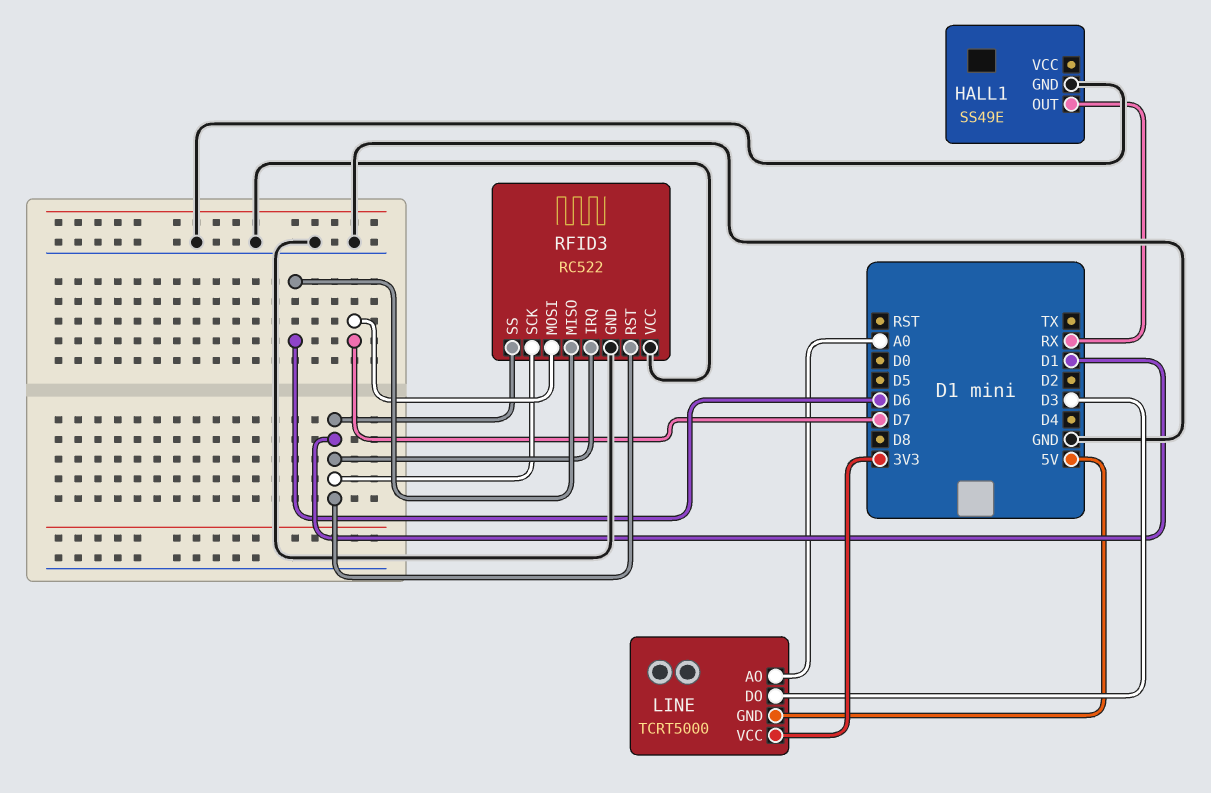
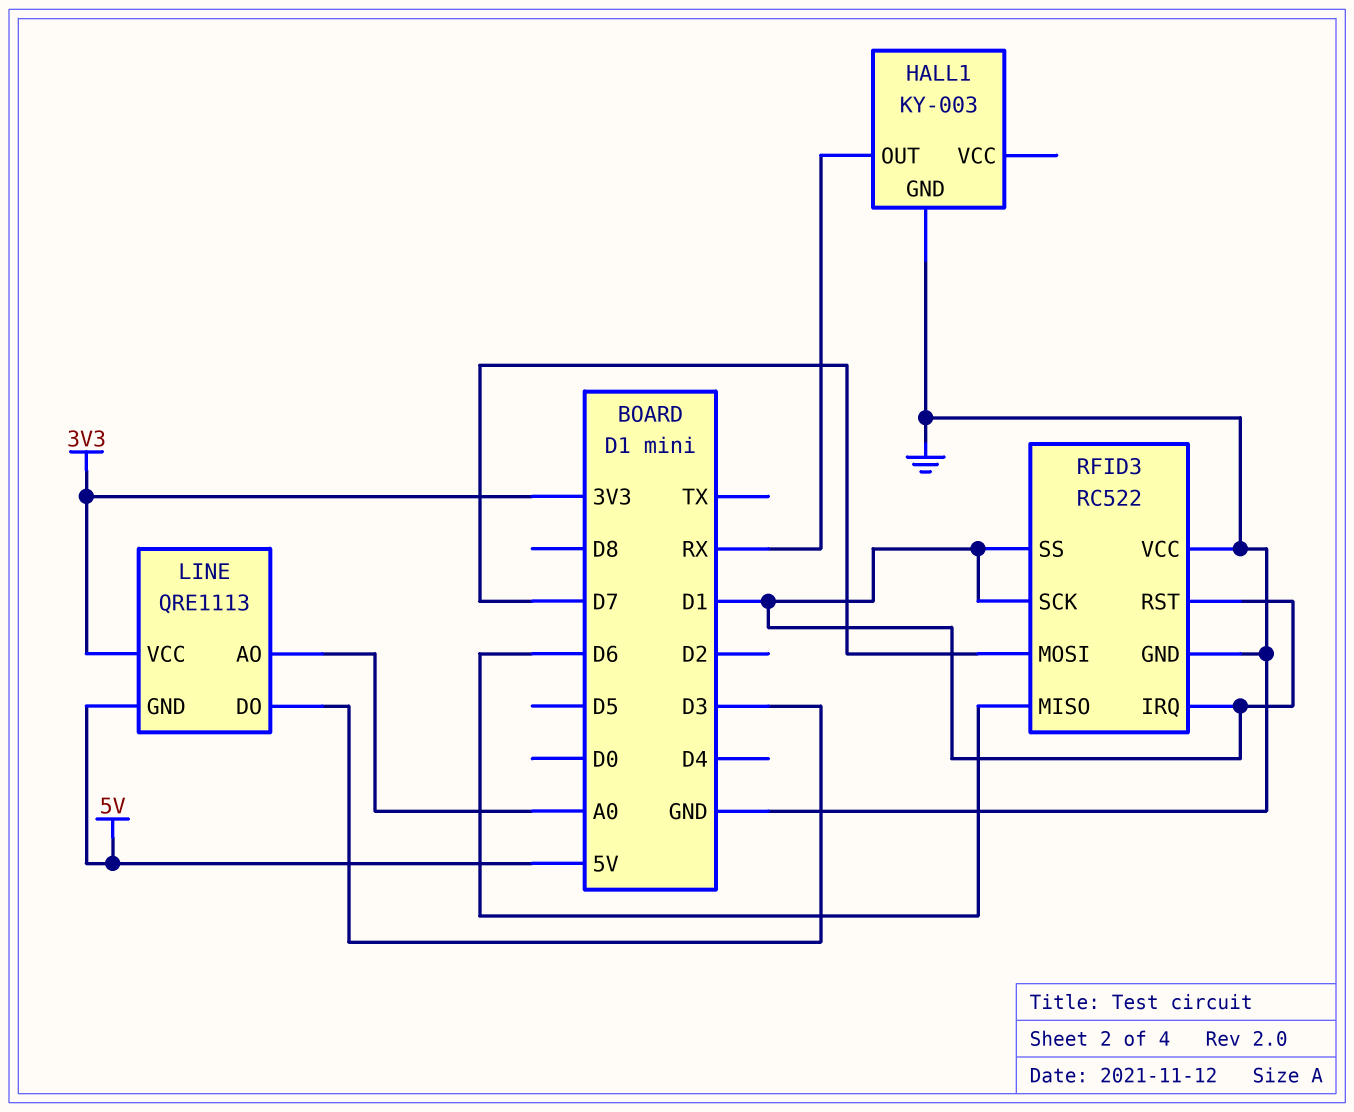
HALL1: SS49E -> KY-003
LINE: TCRT5000 -> QRE1113

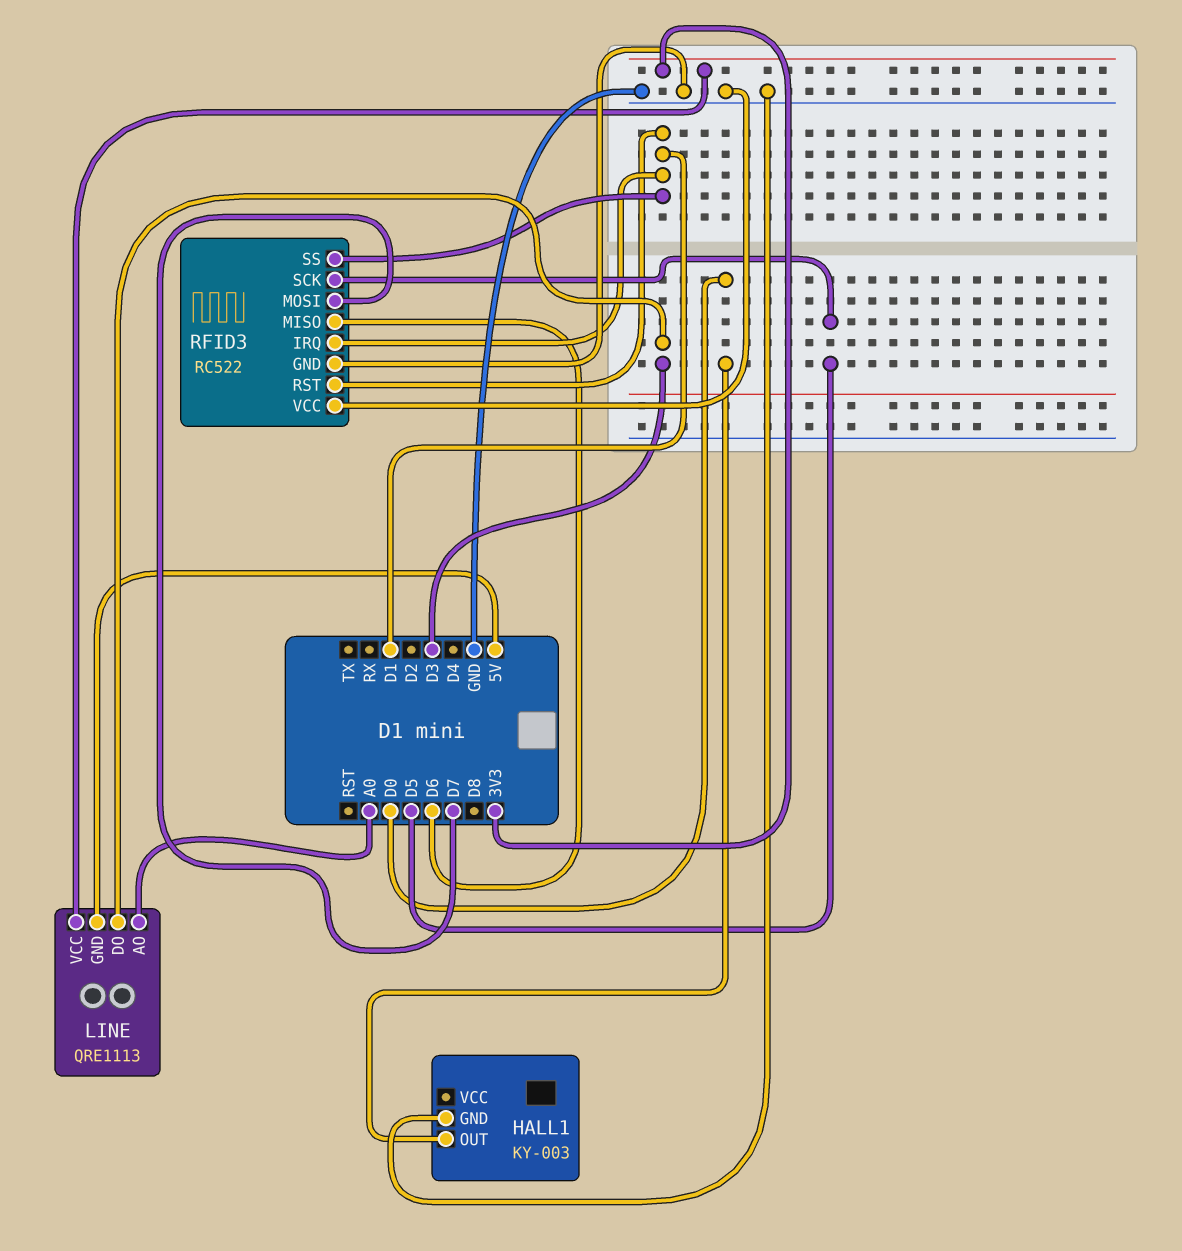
HALL1 pin OUT: RX -> D0
RFID3 pin SCK: D1 -> D5

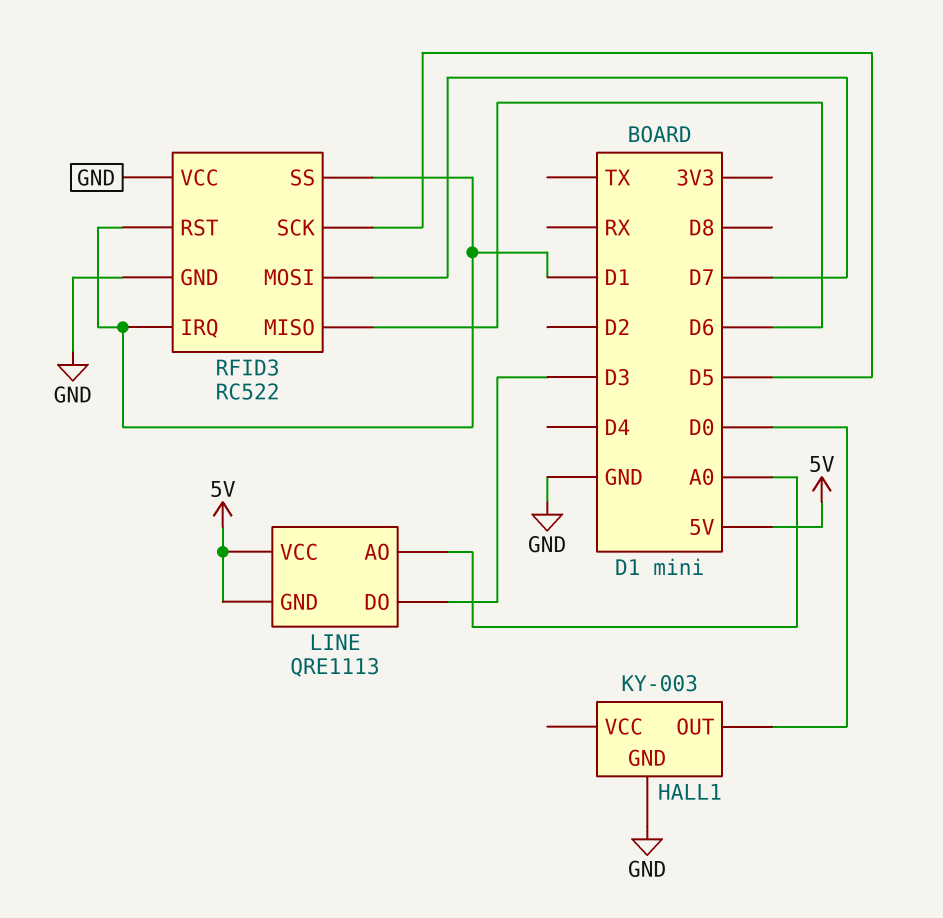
LINE pin VCC: 3V3 -> 5V

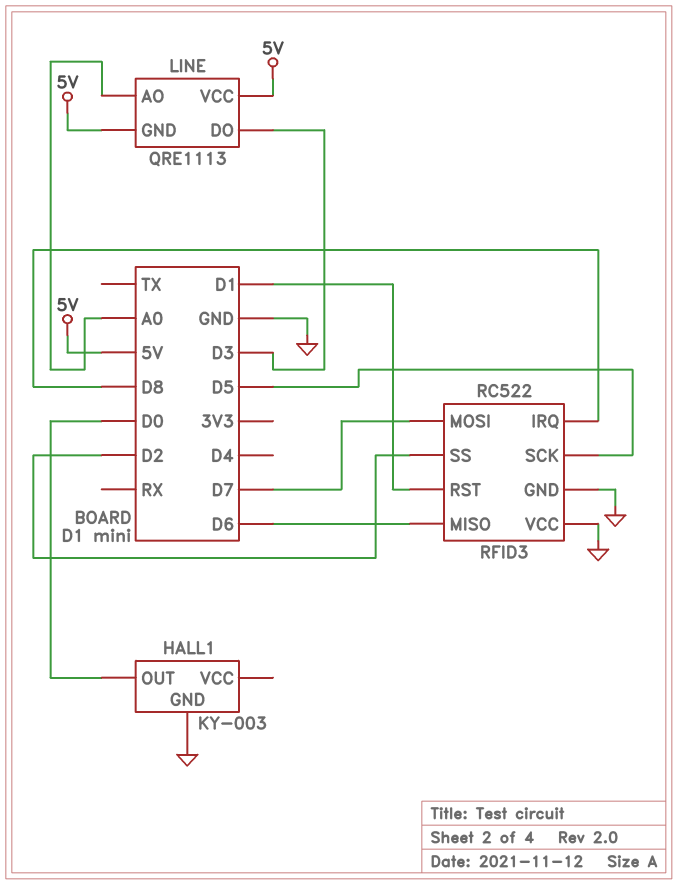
RFID3 pin IRQ: D1 -> D8
RFID3 pin SS: D1 -> D2

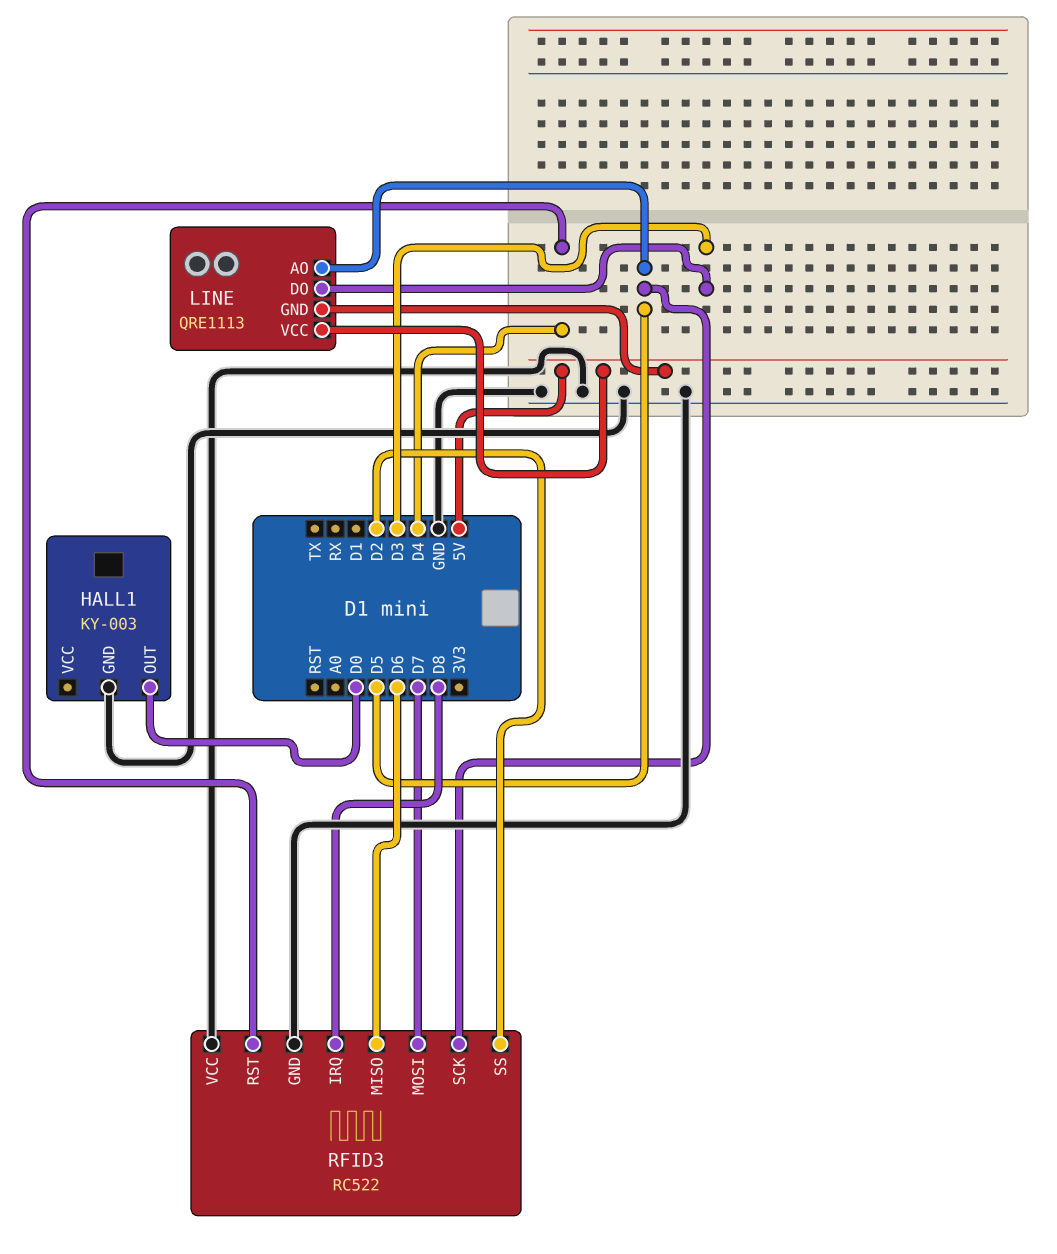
LINE pin AO: A0 -> D5
RFID3 pin RST: D1 -> D4

